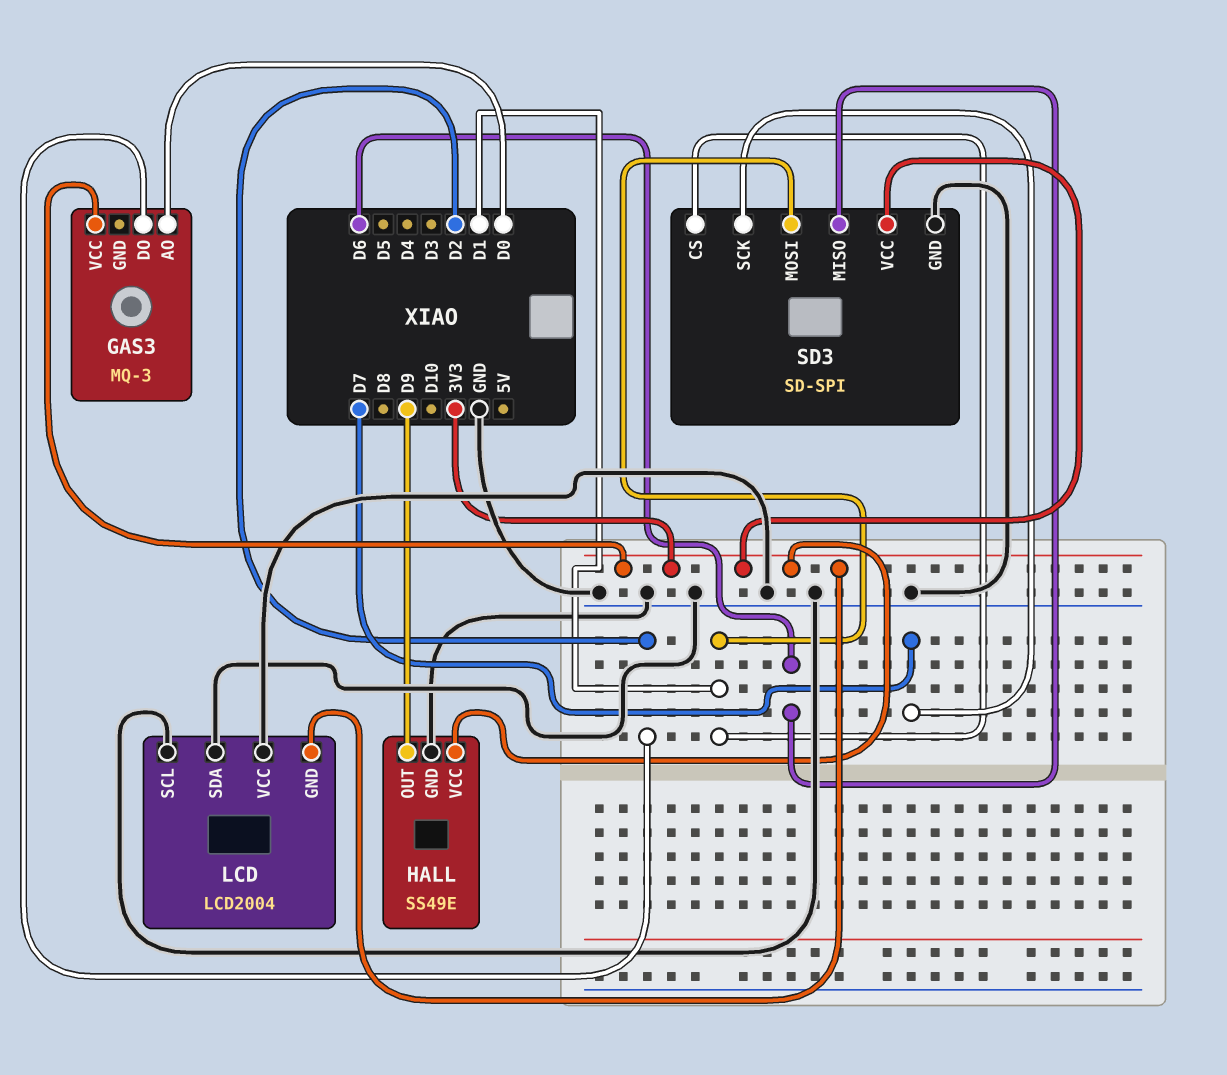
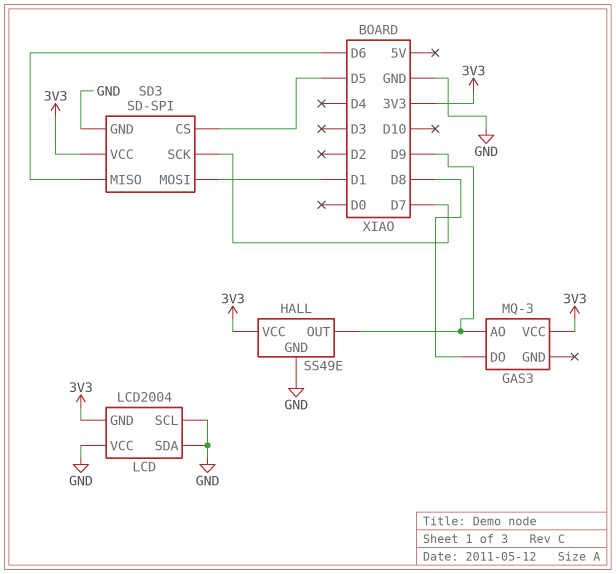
GAS3 pin AO: D0 -> D9
GAS3 pin DO: D2 -> D8
SD3 pin CS: D1 -> D5

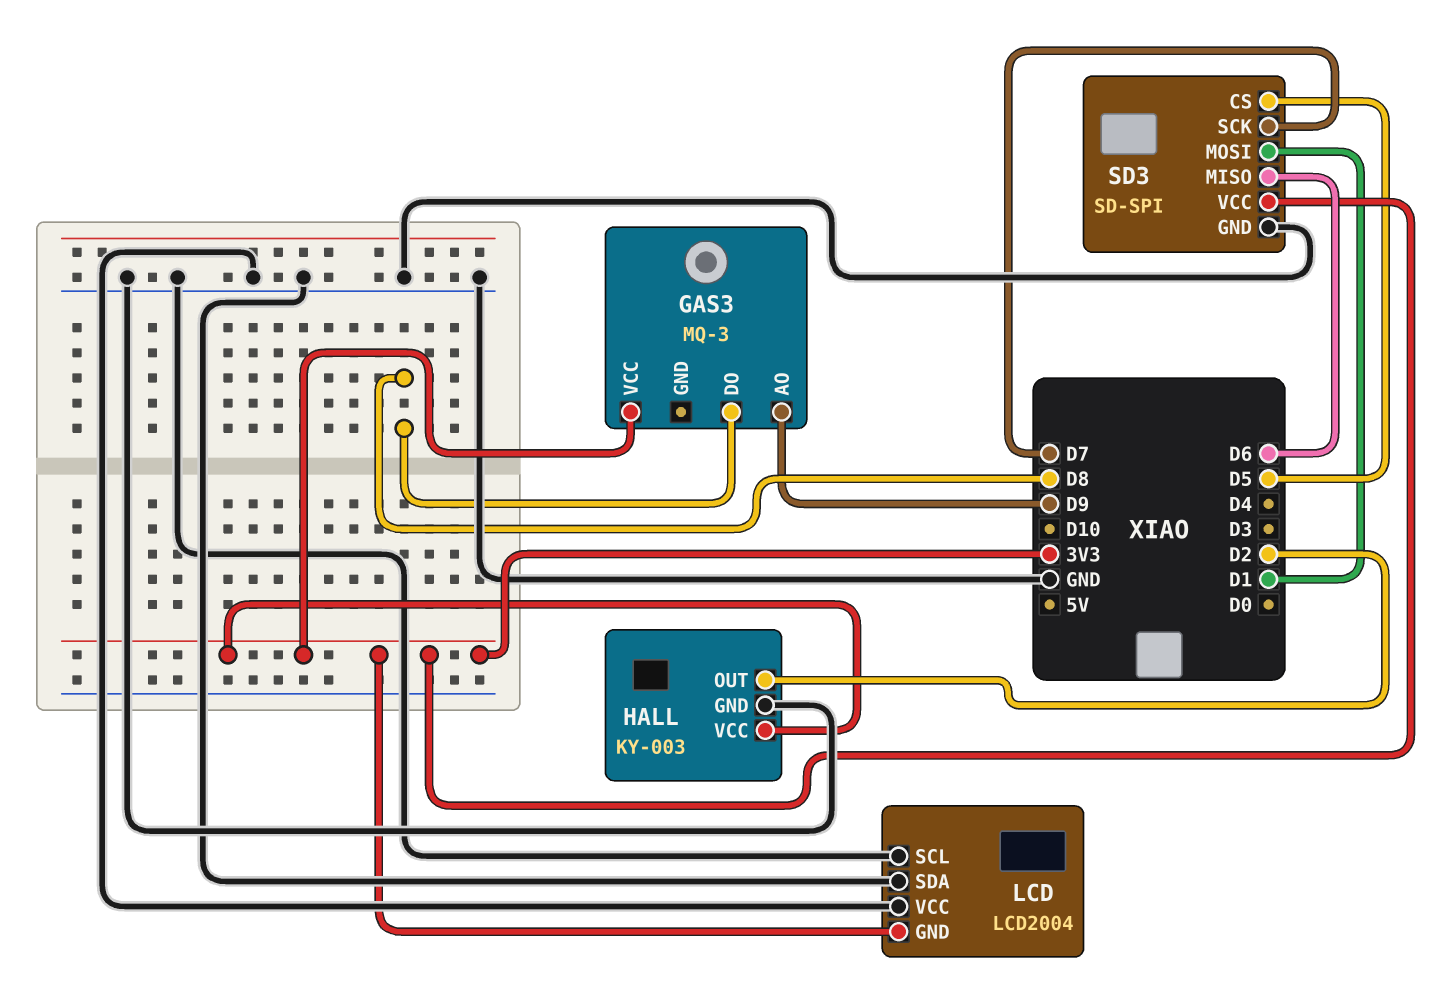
HALL: SS49E -> KY-003
HALL pin OUT: D9 -> D2

